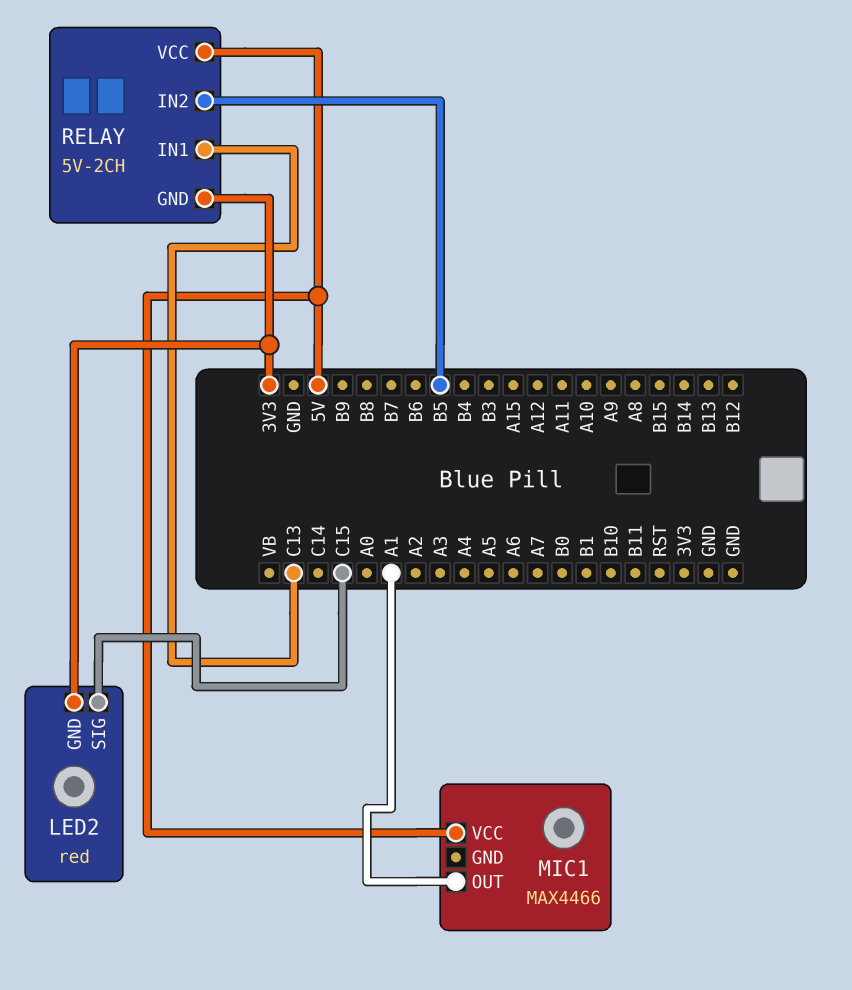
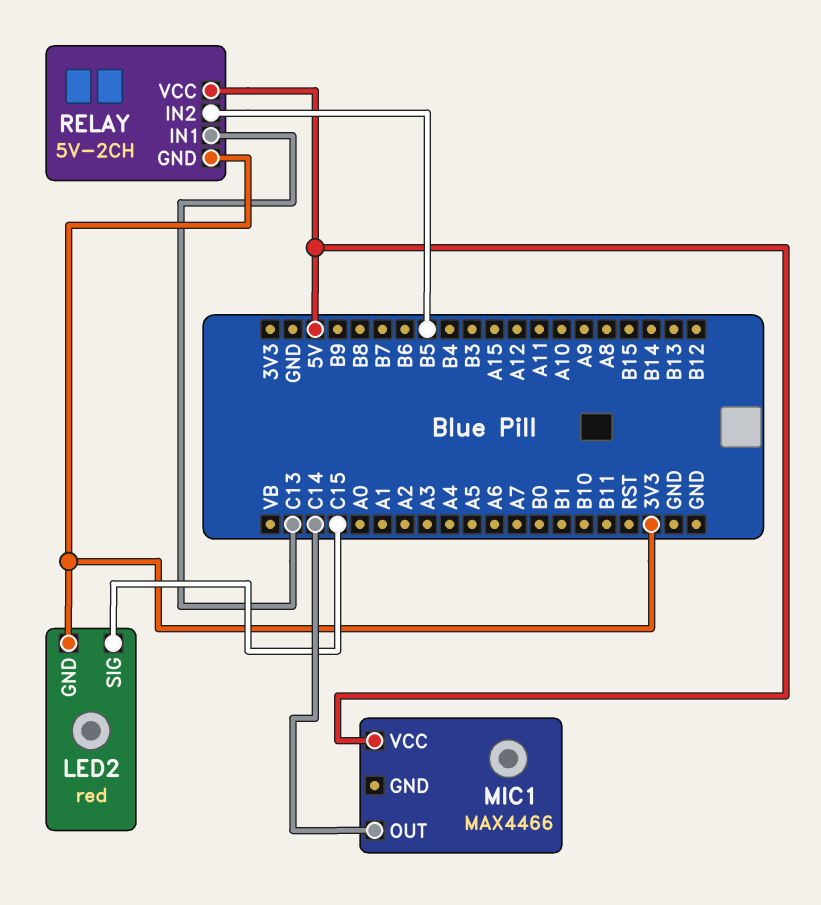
MIC1 pin OUT: A1 -> C14

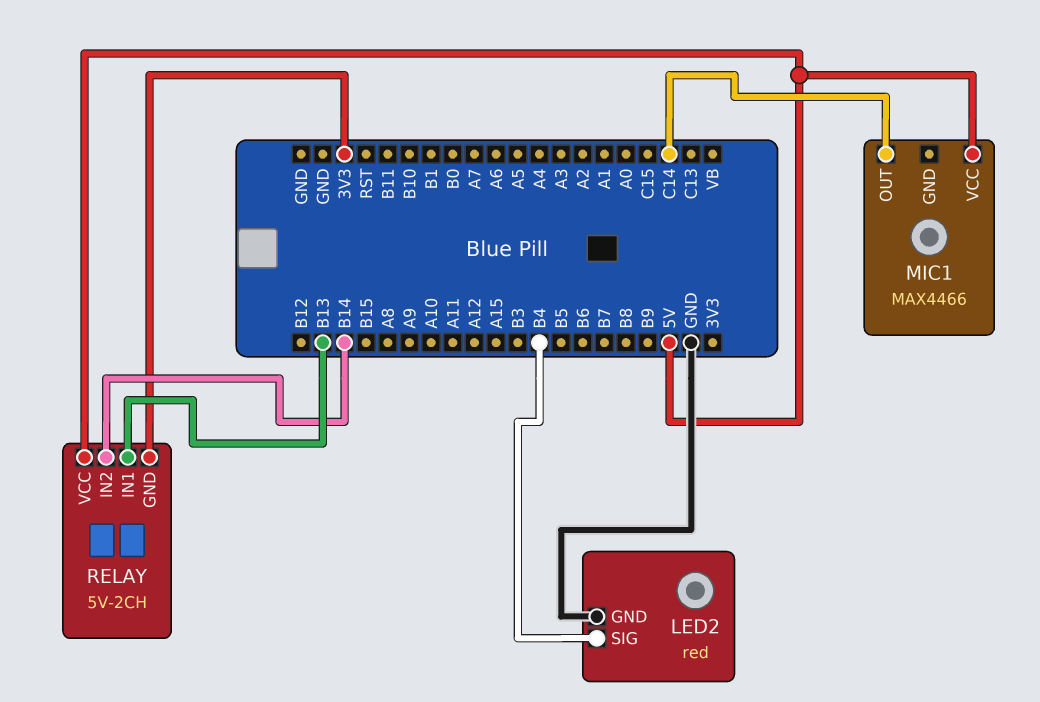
LED2 pin GND: 3V3 -> GND
LED2 pin SIG: C15 -> B4
RELAY pin IN1: C13 -> B13
RELAY pin IN2: B5 -> B14

